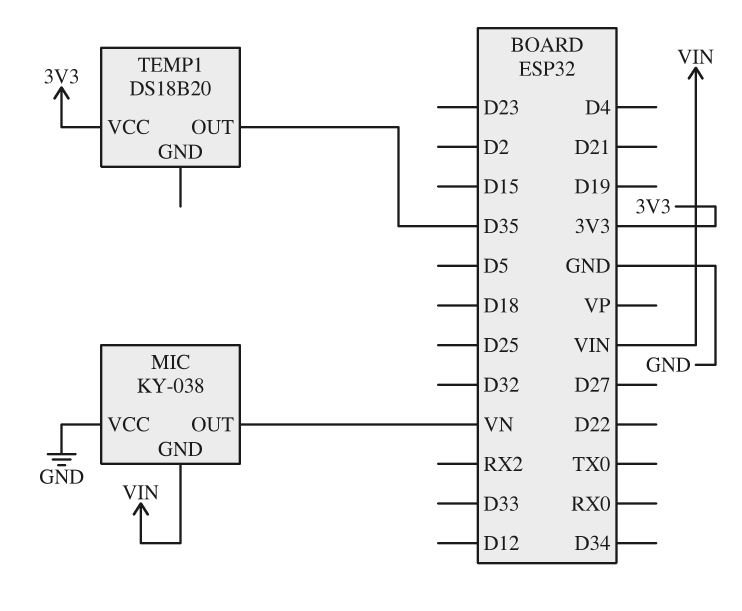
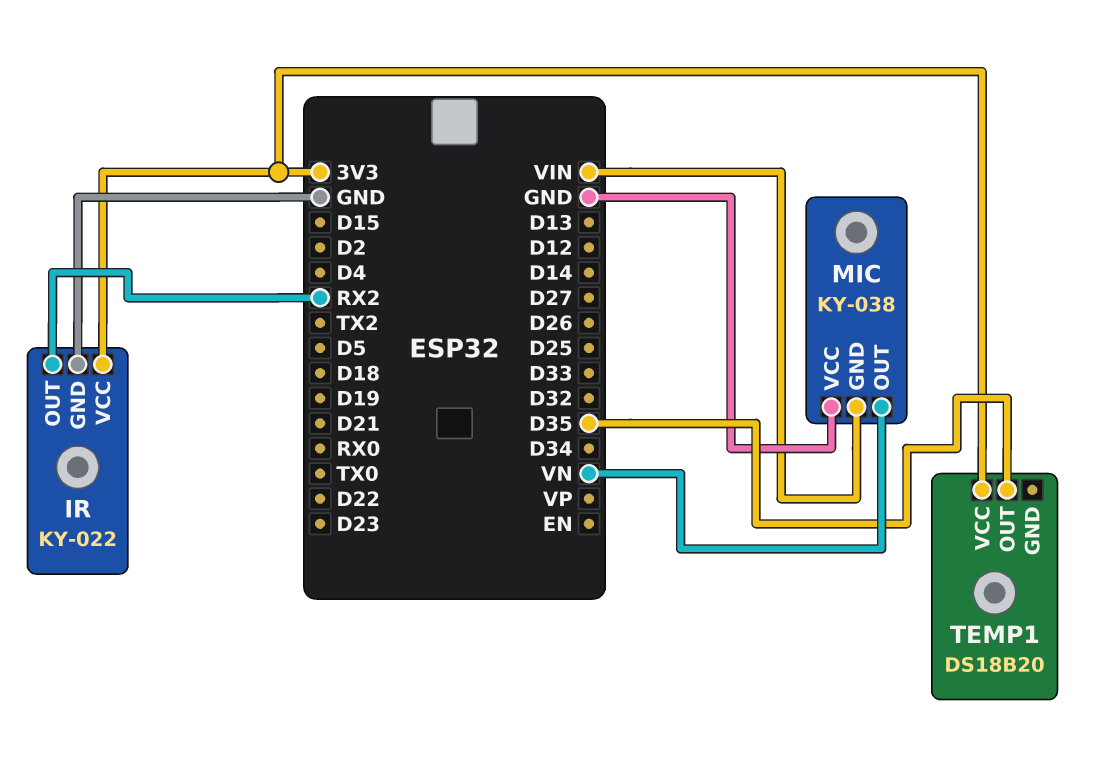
IR: none -> KY-022
IR pin GND: none -> GND
IR pin OUT: none -> RX2
IR pin VCC: none -> 3V3

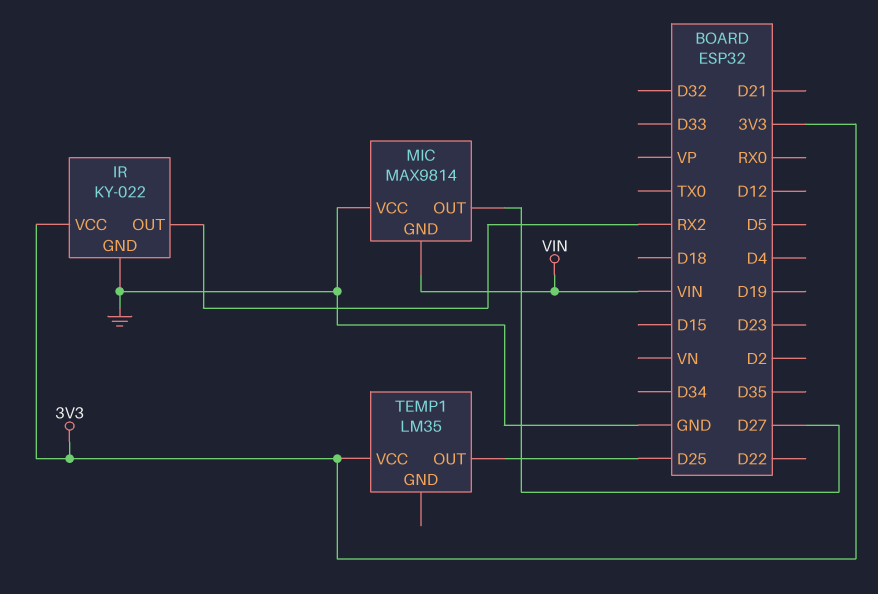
MIC: KY-038 -> MAX9814
MIC pin OUT: VN -> D27
TEMP1: DS18B20 -> LM35
TEMP1 pin OUT: D35 -> D25

